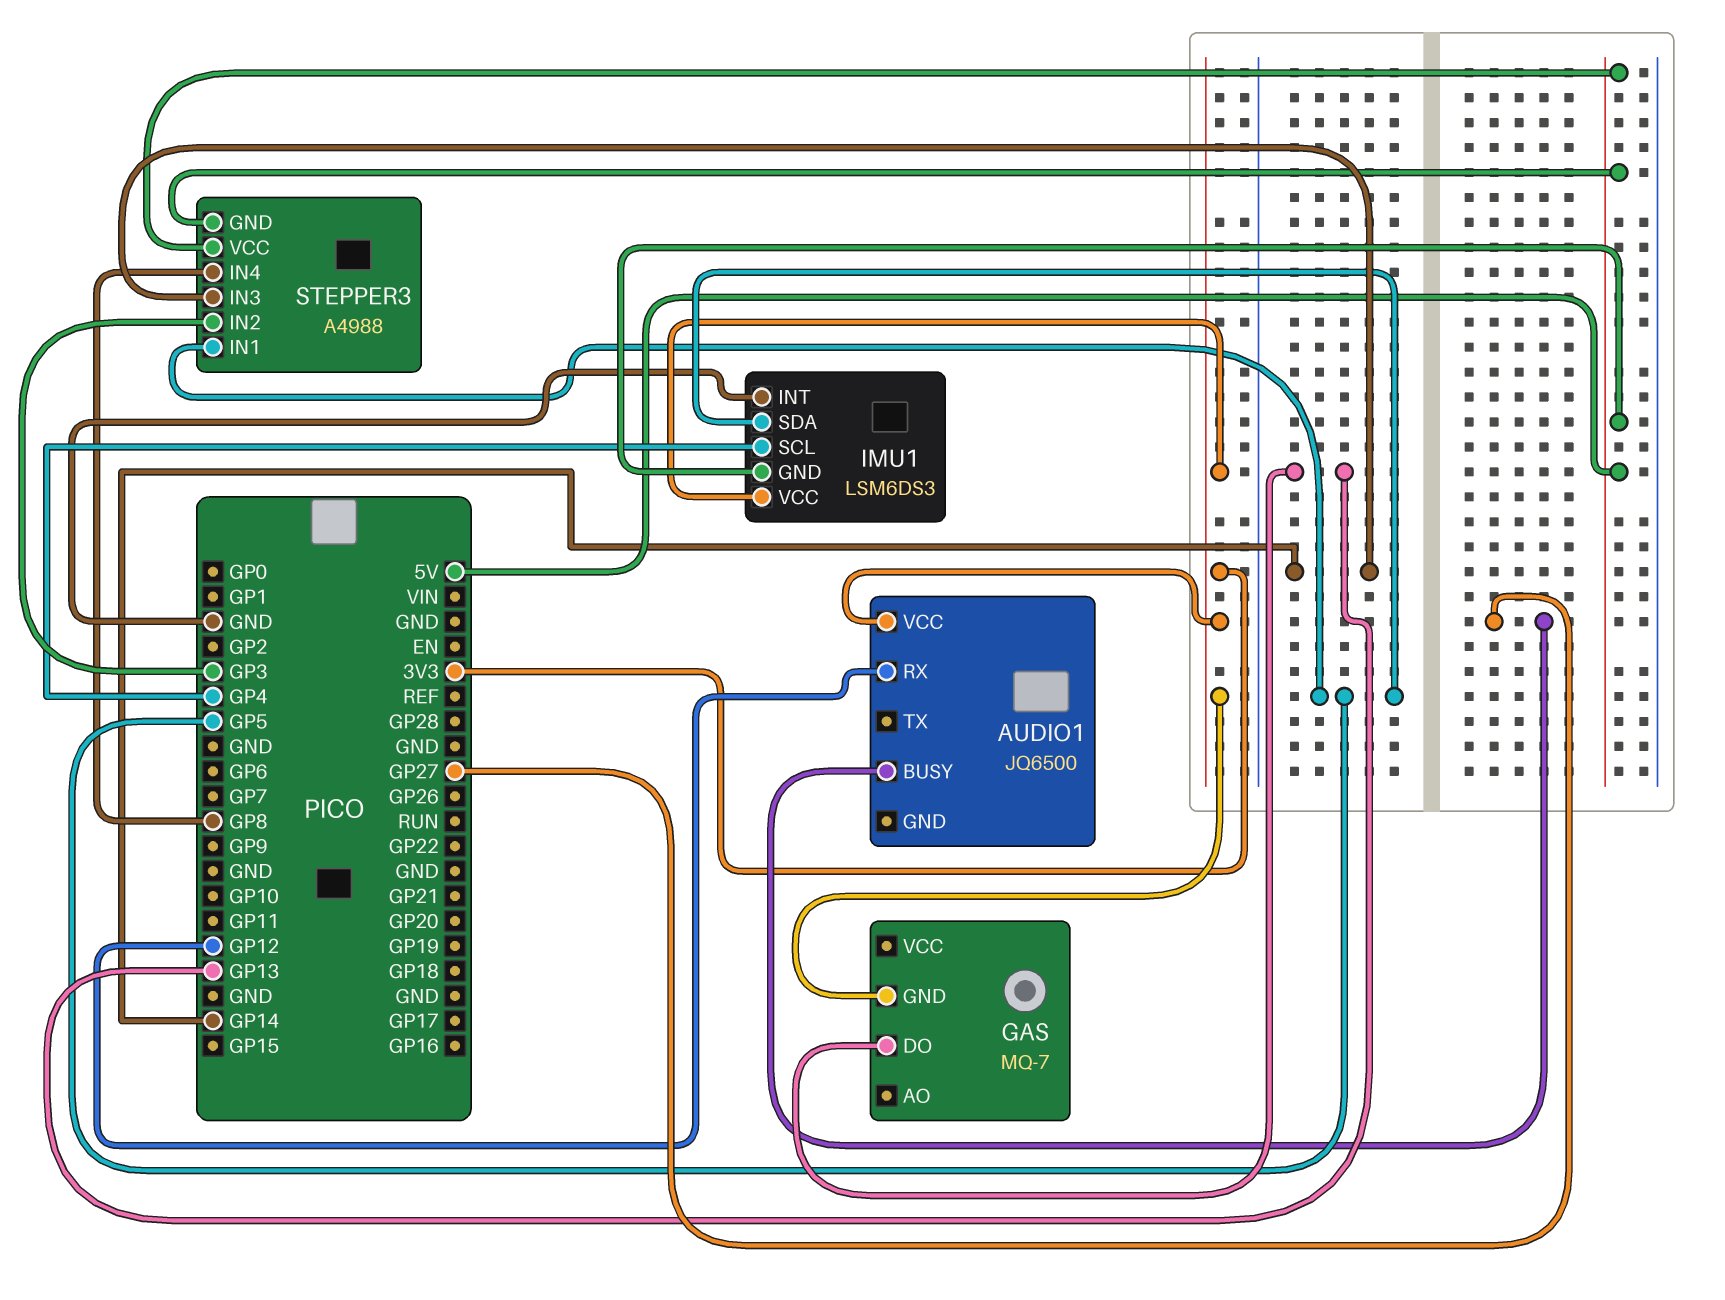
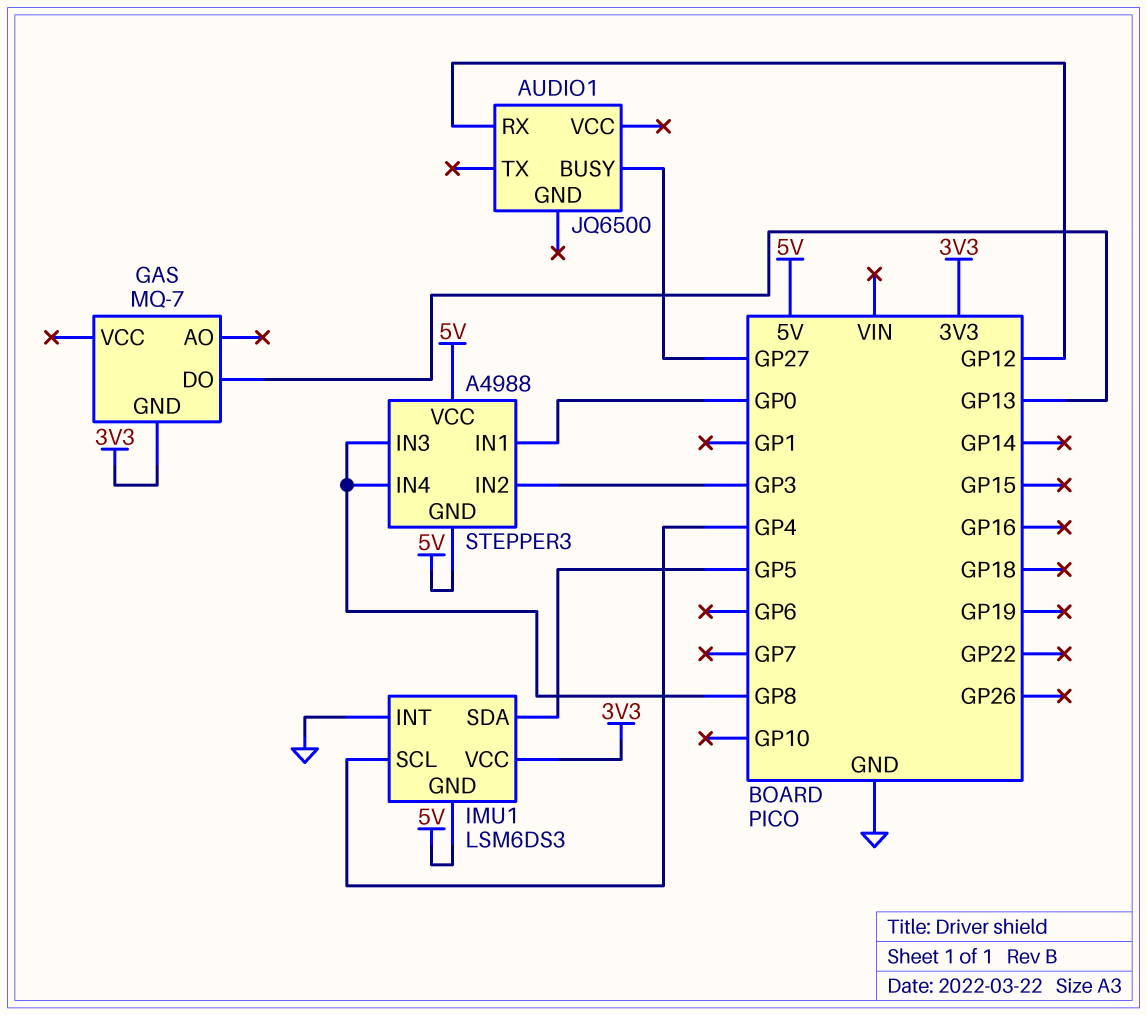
AUDIO1 pin VCC: 3V3 -> none
STEPPER3 pin IN1: GP5 -> GP0
STEPPER3 pin IN3: GP14 -> GP8

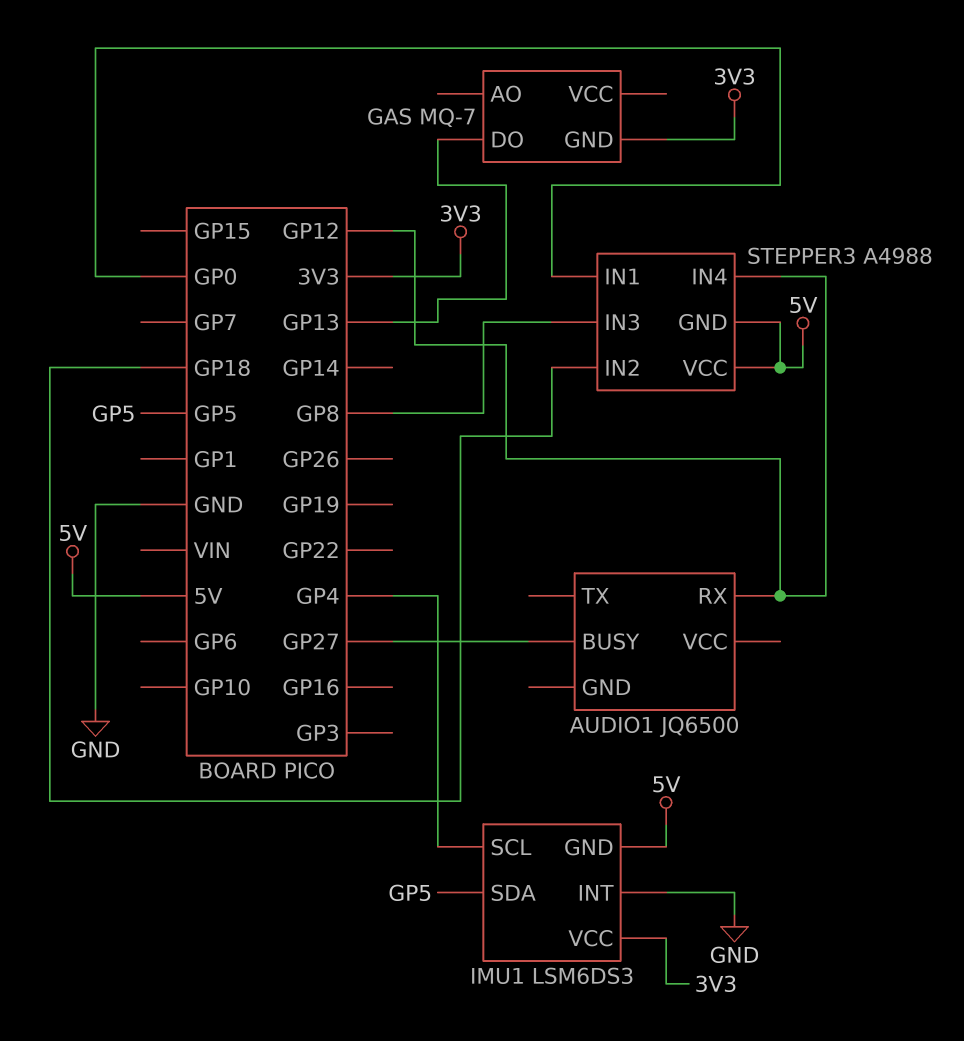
STEPPER3 pin IN2: GP3 -> GP18
STEPPER3 pin IN4: GP8 -> GP12

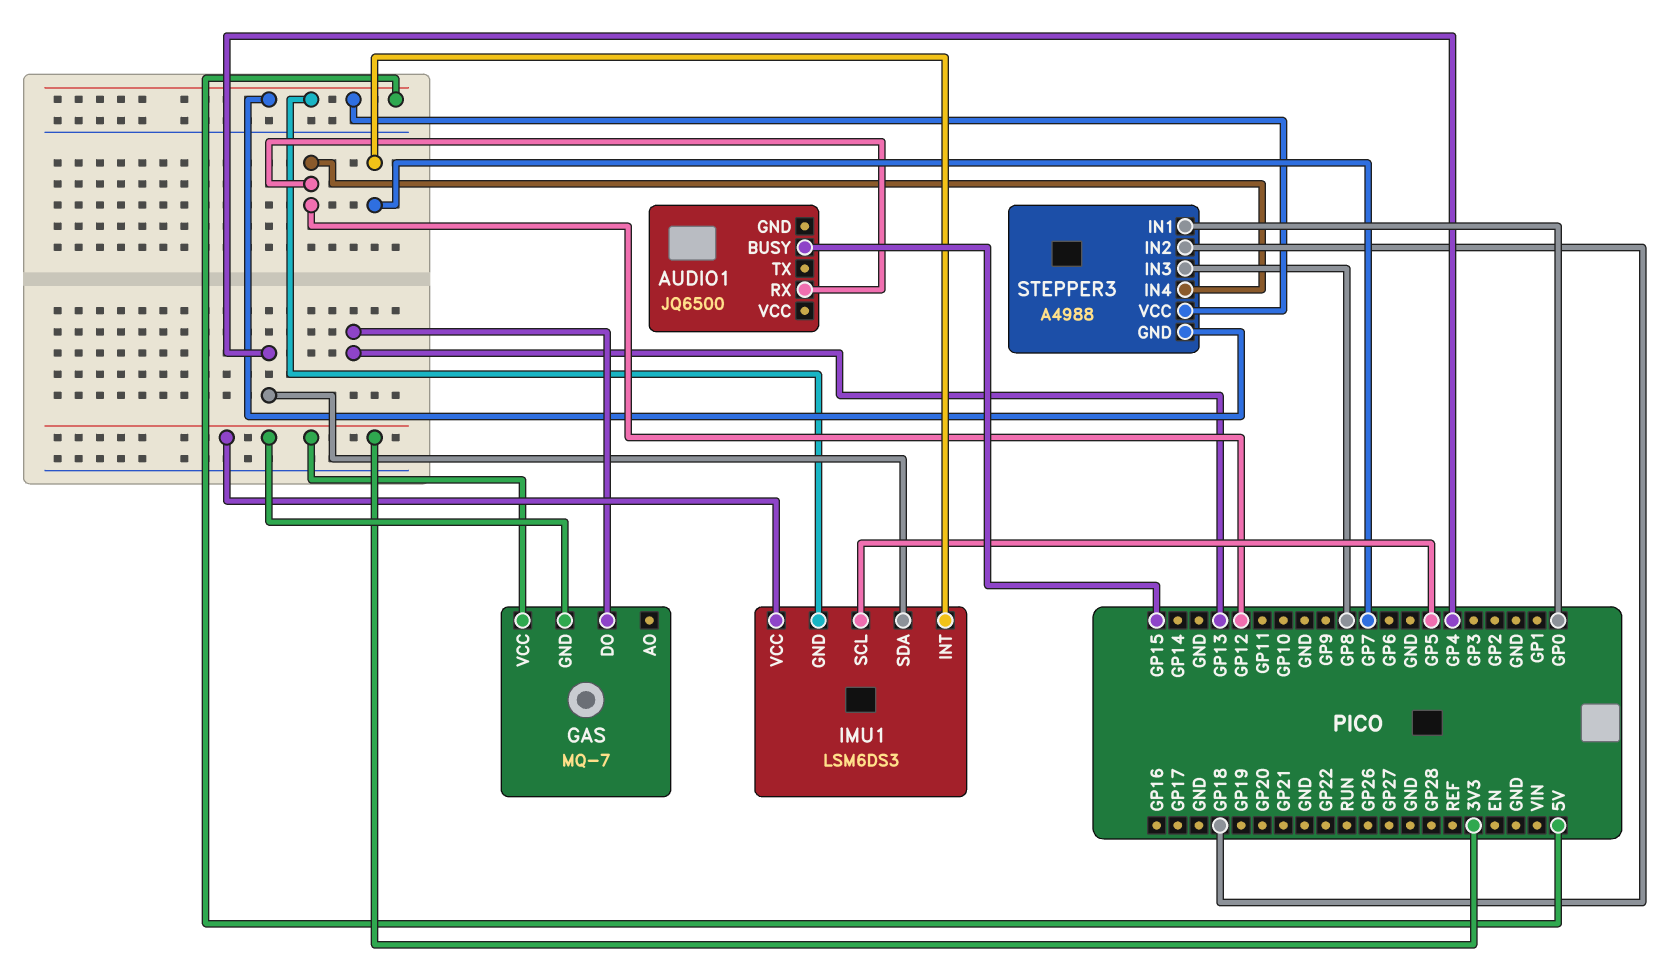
AUDIO1 pin BUSY: GP27 -> GP15
GAS pin VCC: none -> 3V3
IMU1 pin INT: GND -> GP7
IMU1 pin SCL: GP4 -> GP5
IMU1 pin SDA: GP5 -> GP4

